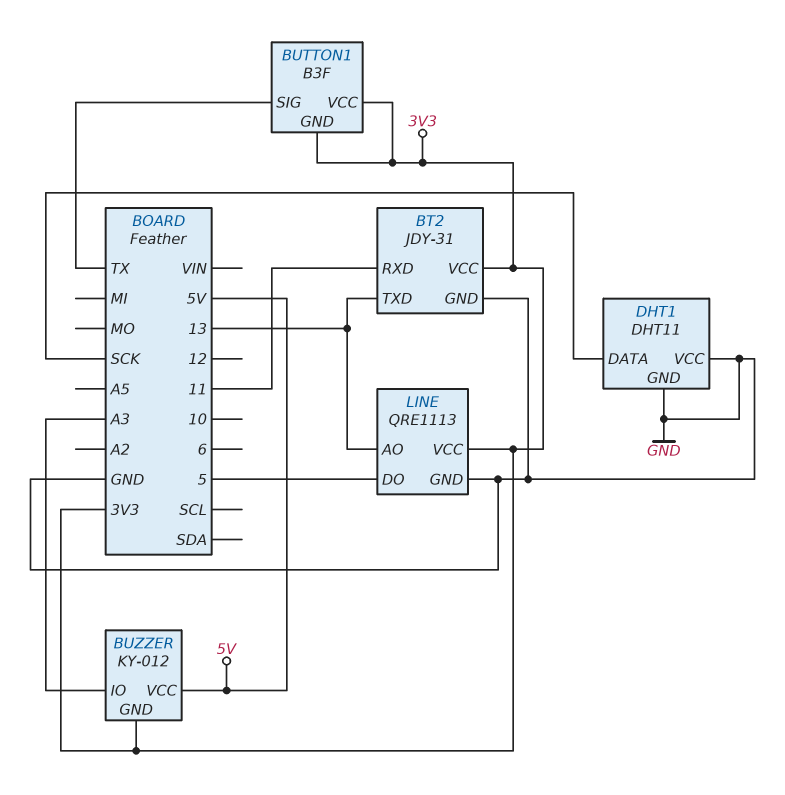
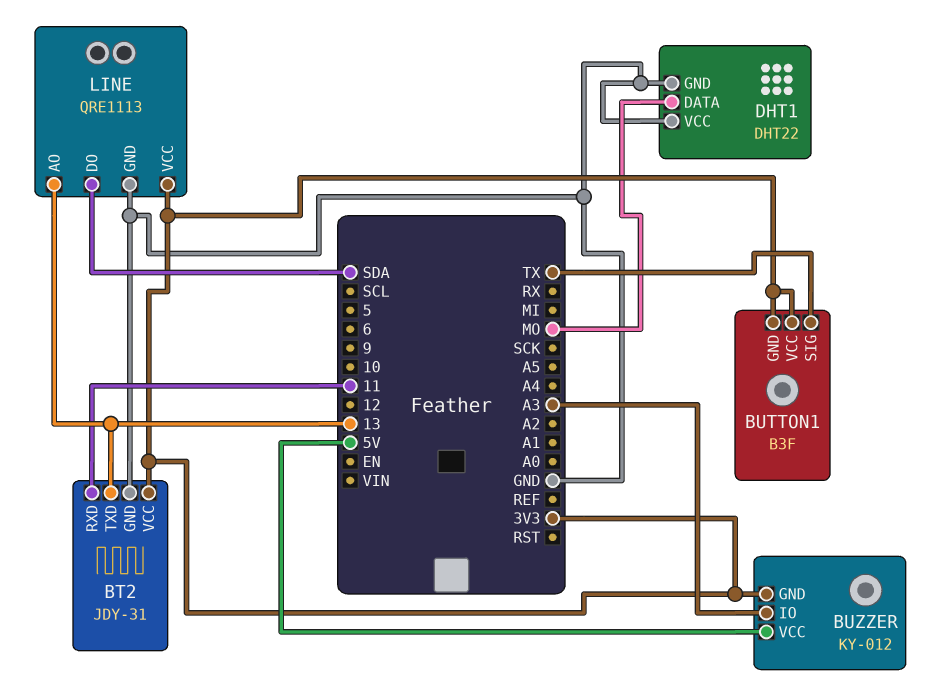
DHT1: DHT11 -> DHT22
DHT1 pin DATA: SCK -> MO
LINE pin DO: 5 -> SDA

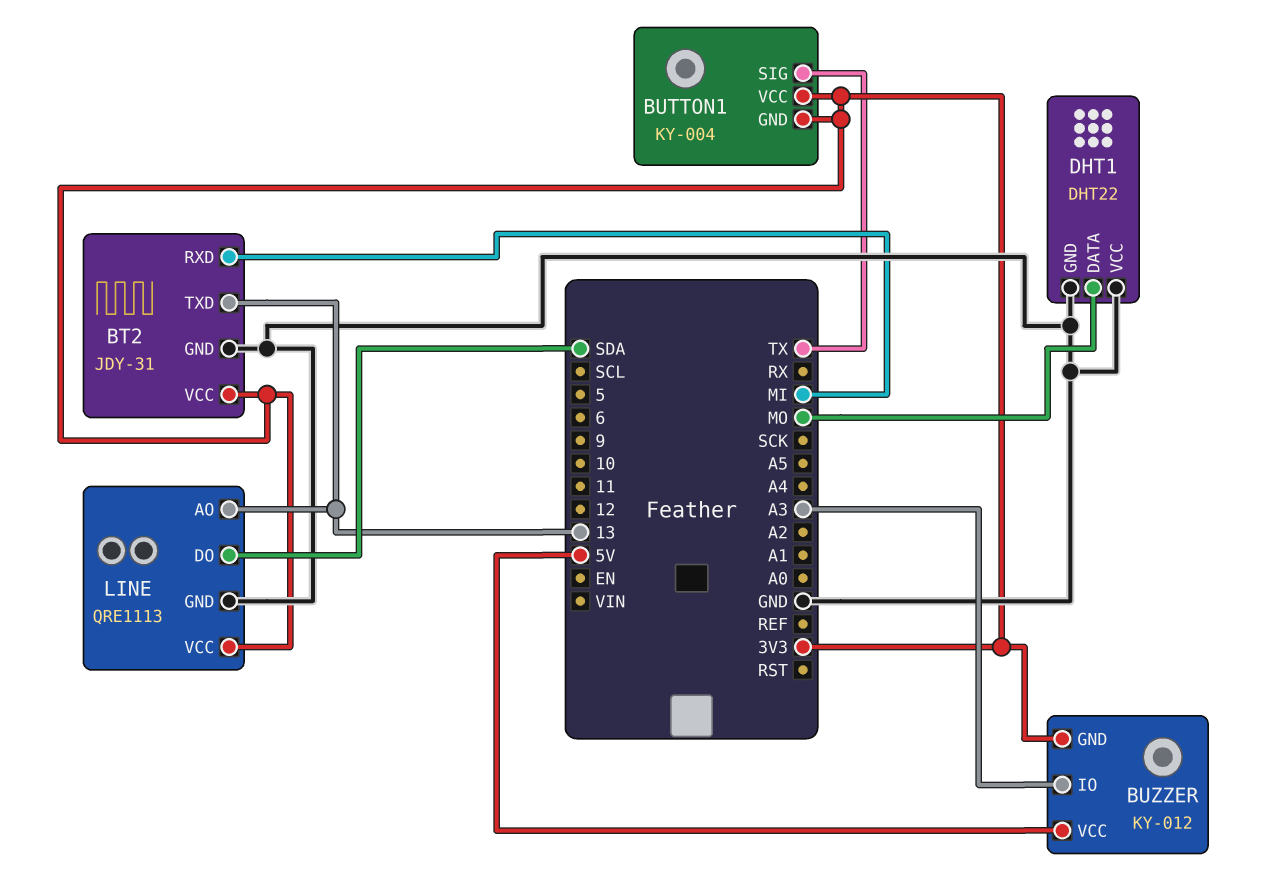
BT2 pin RXD: 11 -> MI
BUTTON1: B3F -> KY-004

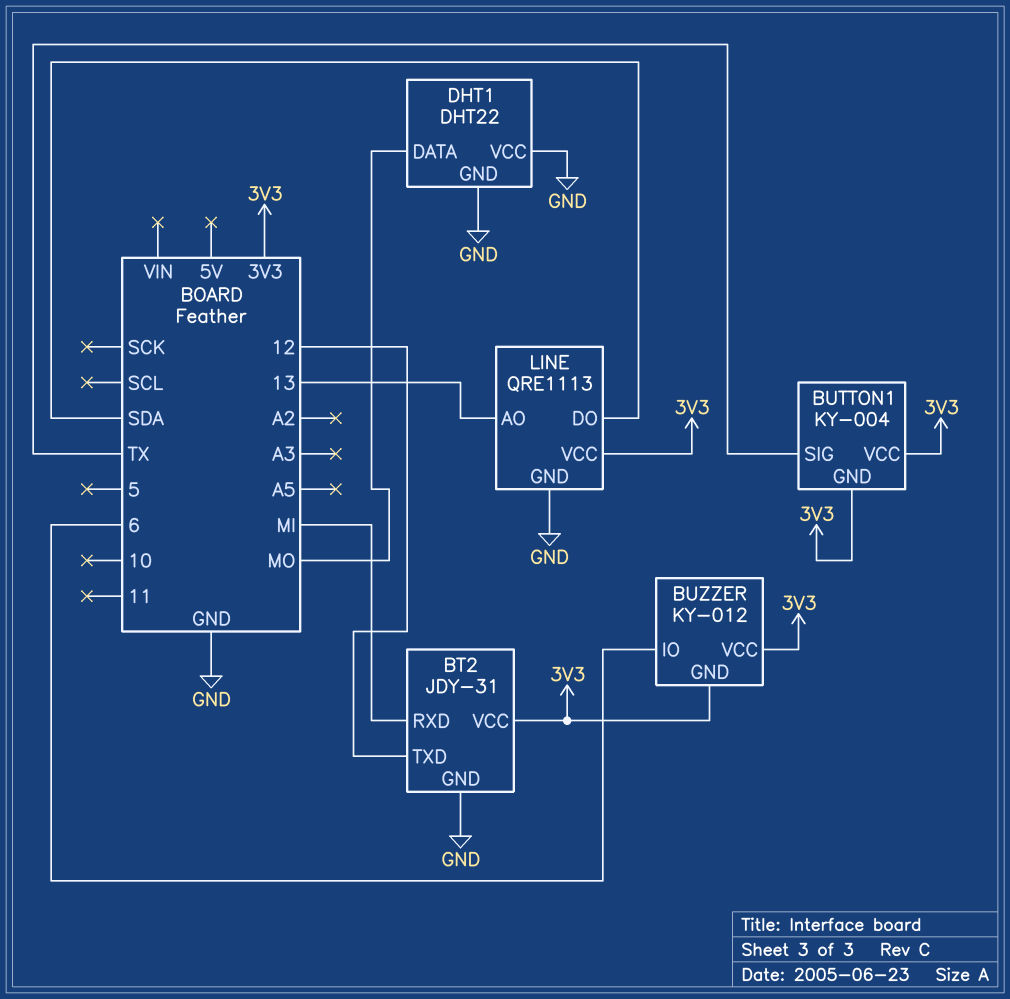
BT2 pin TXD: 13 -> 12
BUZZER pin IO: A3 -> 6
BUZZER pin VCC: 5V -> 3V3

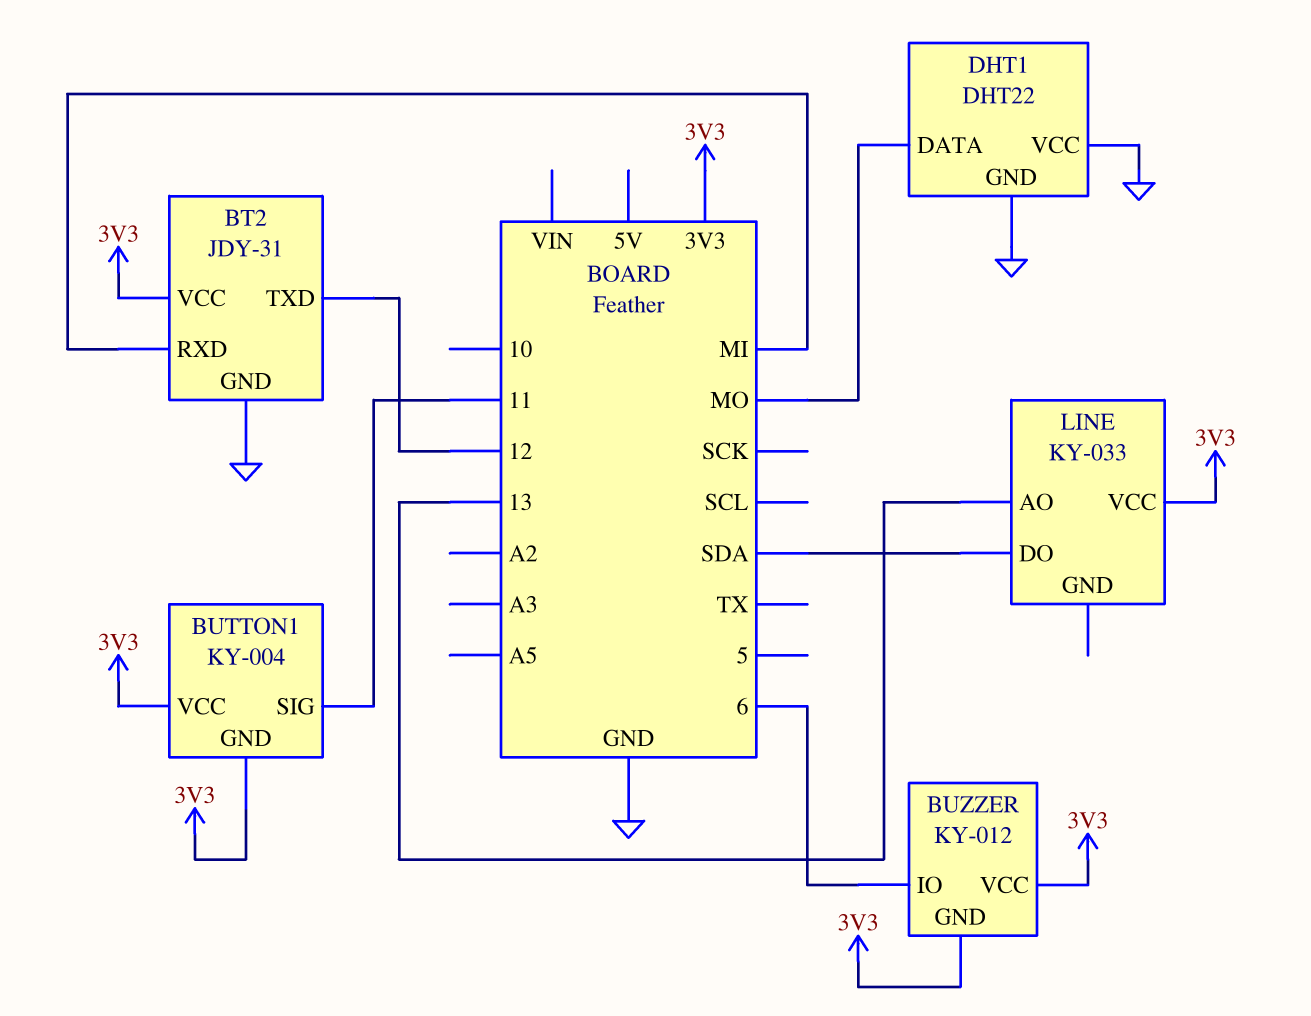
BUTTON1 pin SIG: TX -> 11
LINE: QRE1113 -> KY-033
LINE pin GND: GND -> none

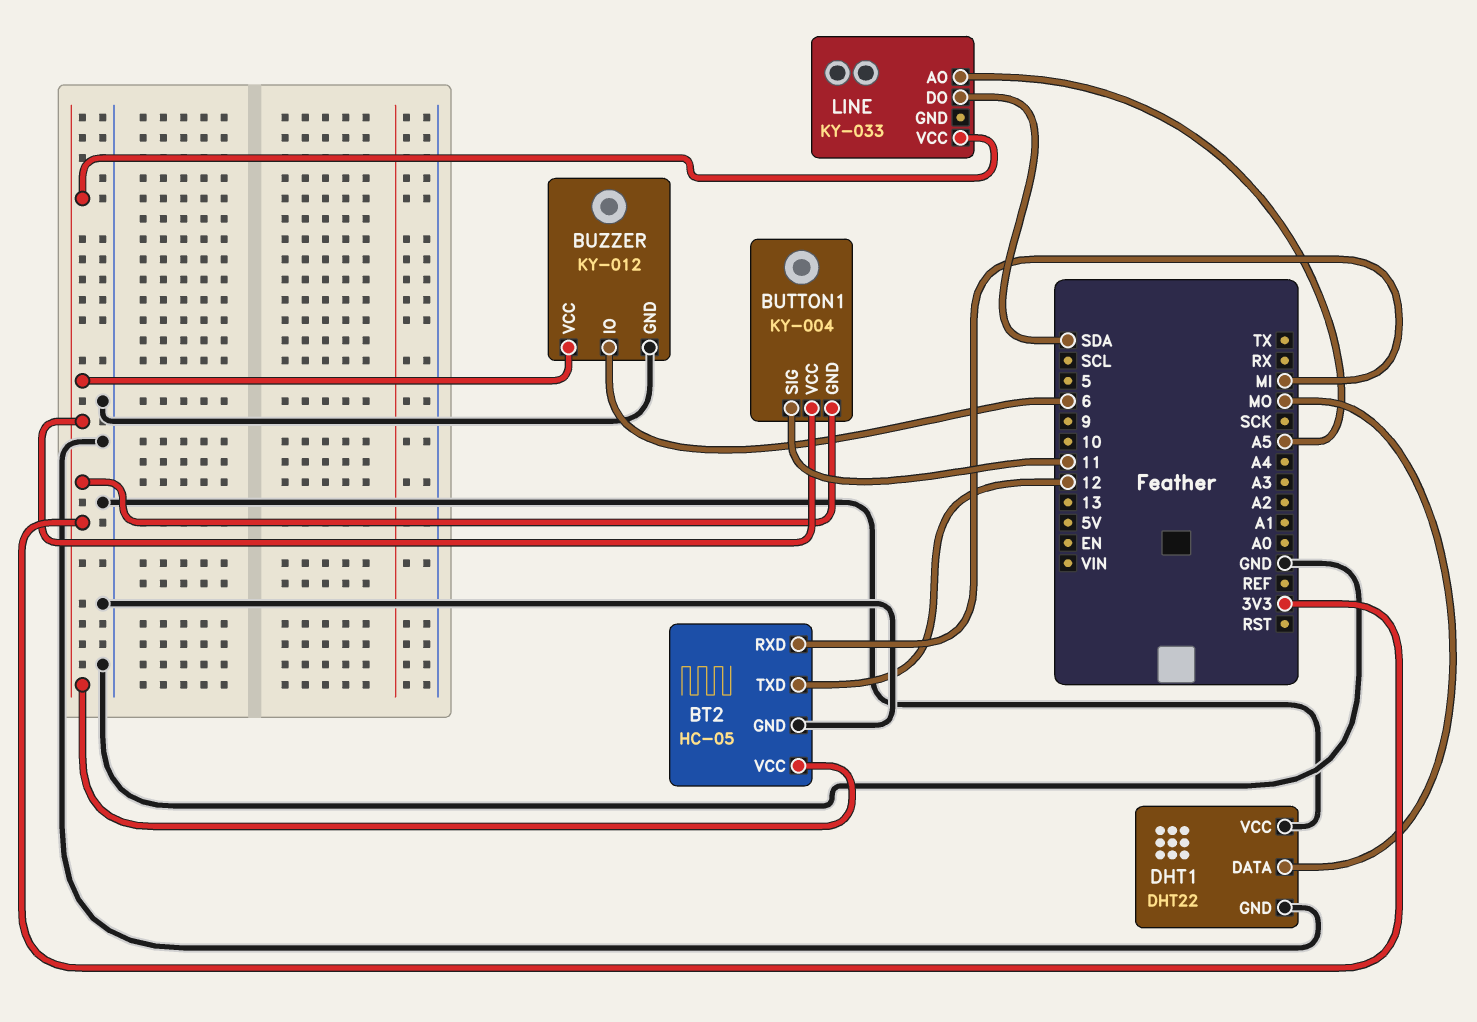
BT2: JDY-31 -> HC-05
BUZZER pin GND: 3V3 -> GND
LINE pin AO: 13 -> A5

